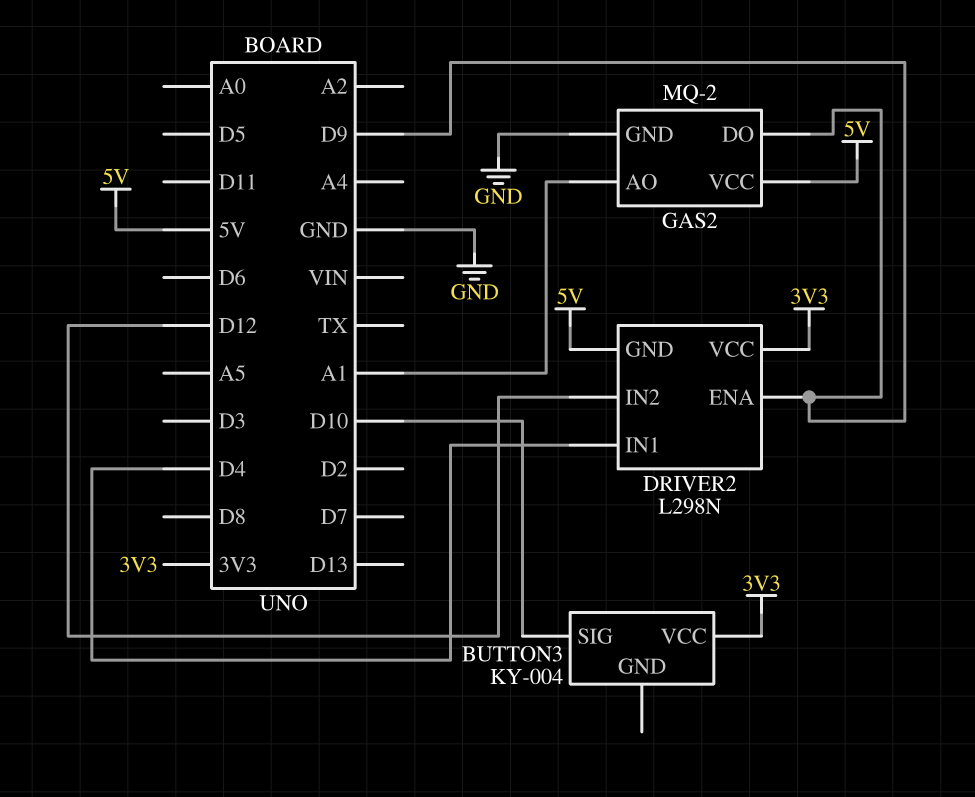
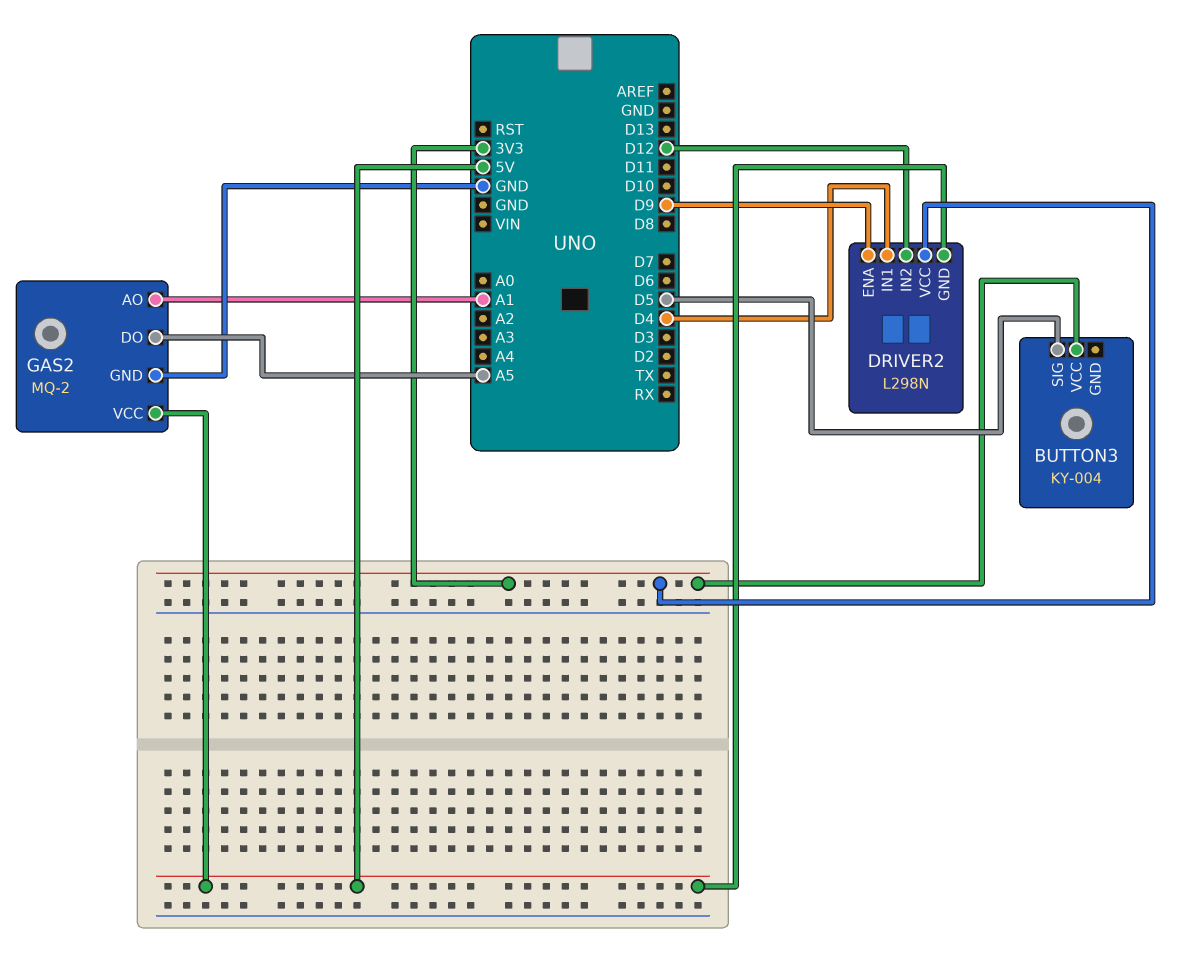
BUTTON3 pin SIG: D10 -> D5
GAS2 pin DO: D9 -> A5

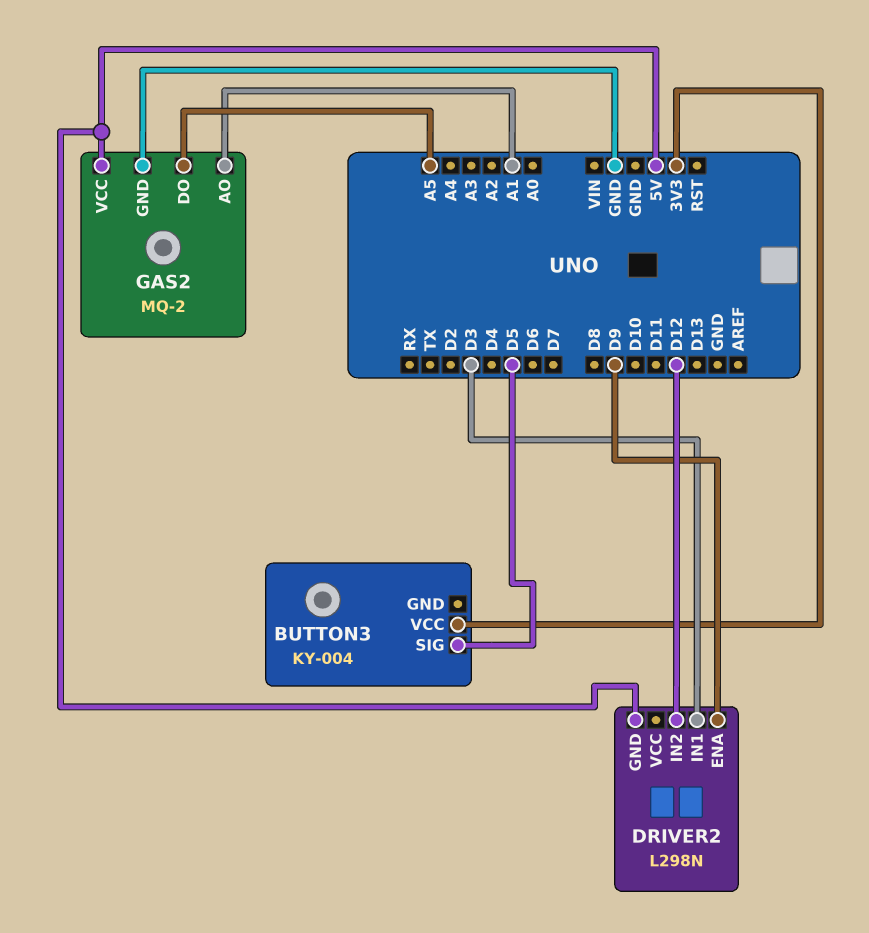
DRIVER2 pin IN1: D4 -> D3
DRIVER2 pin VCC: 3V3 -> none

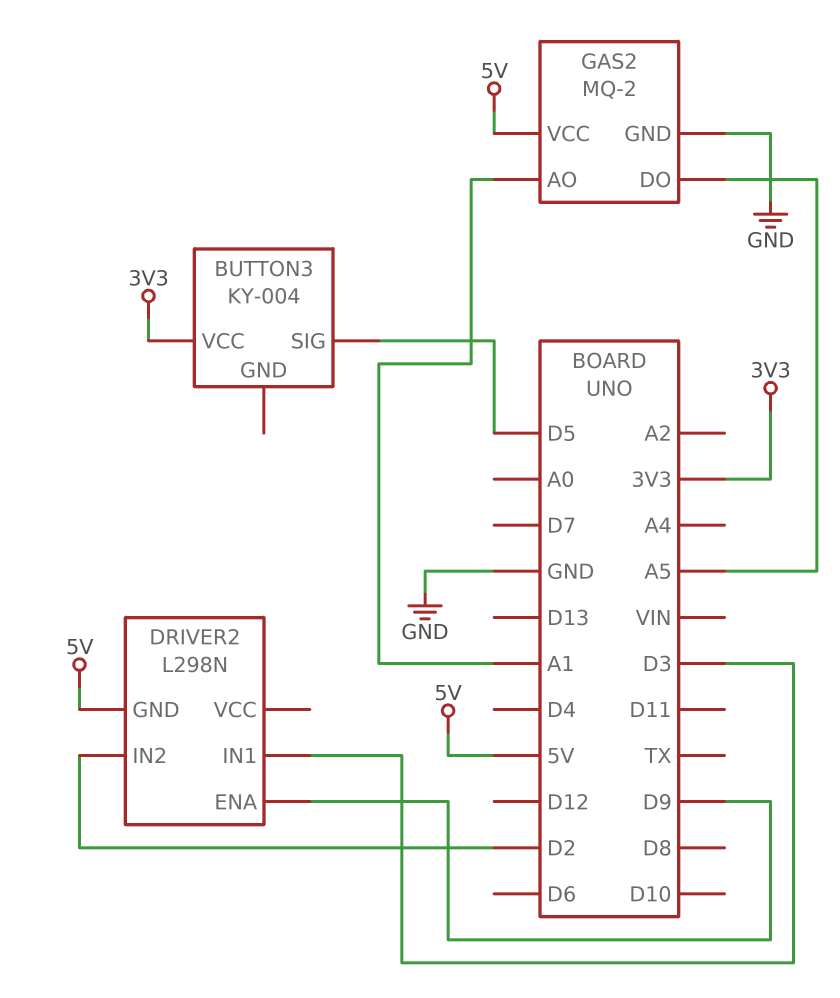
DRIVER2 pin IN2: D12 -> D2

